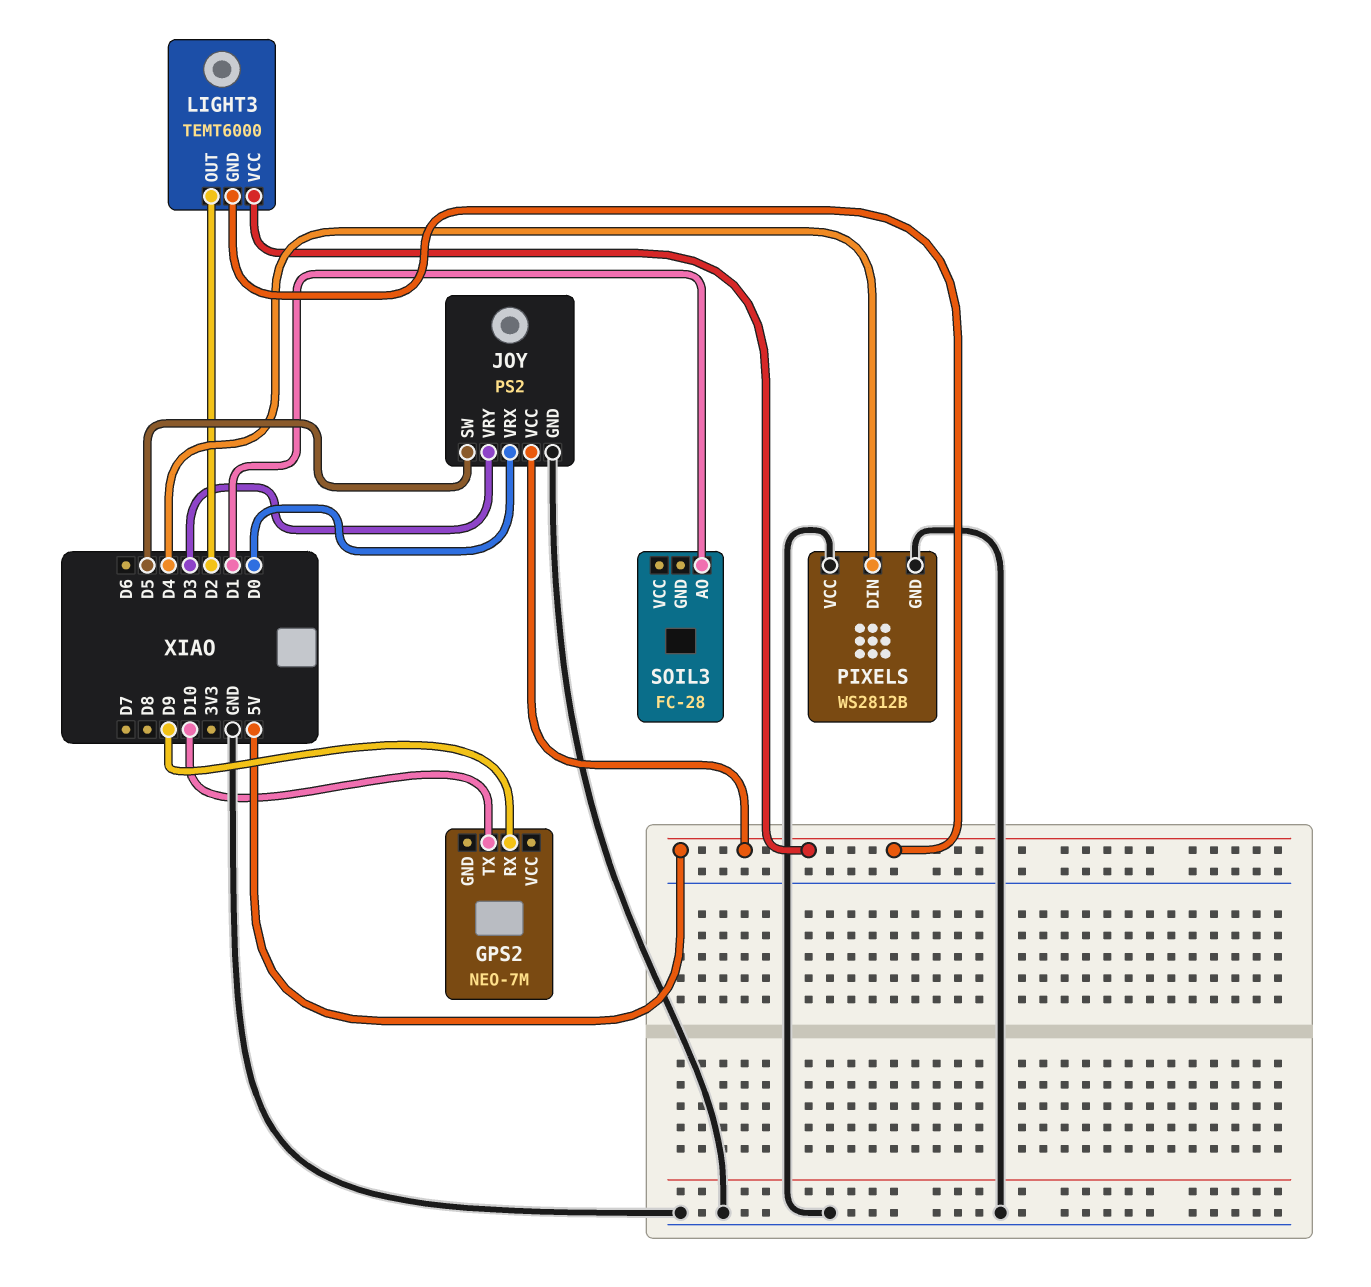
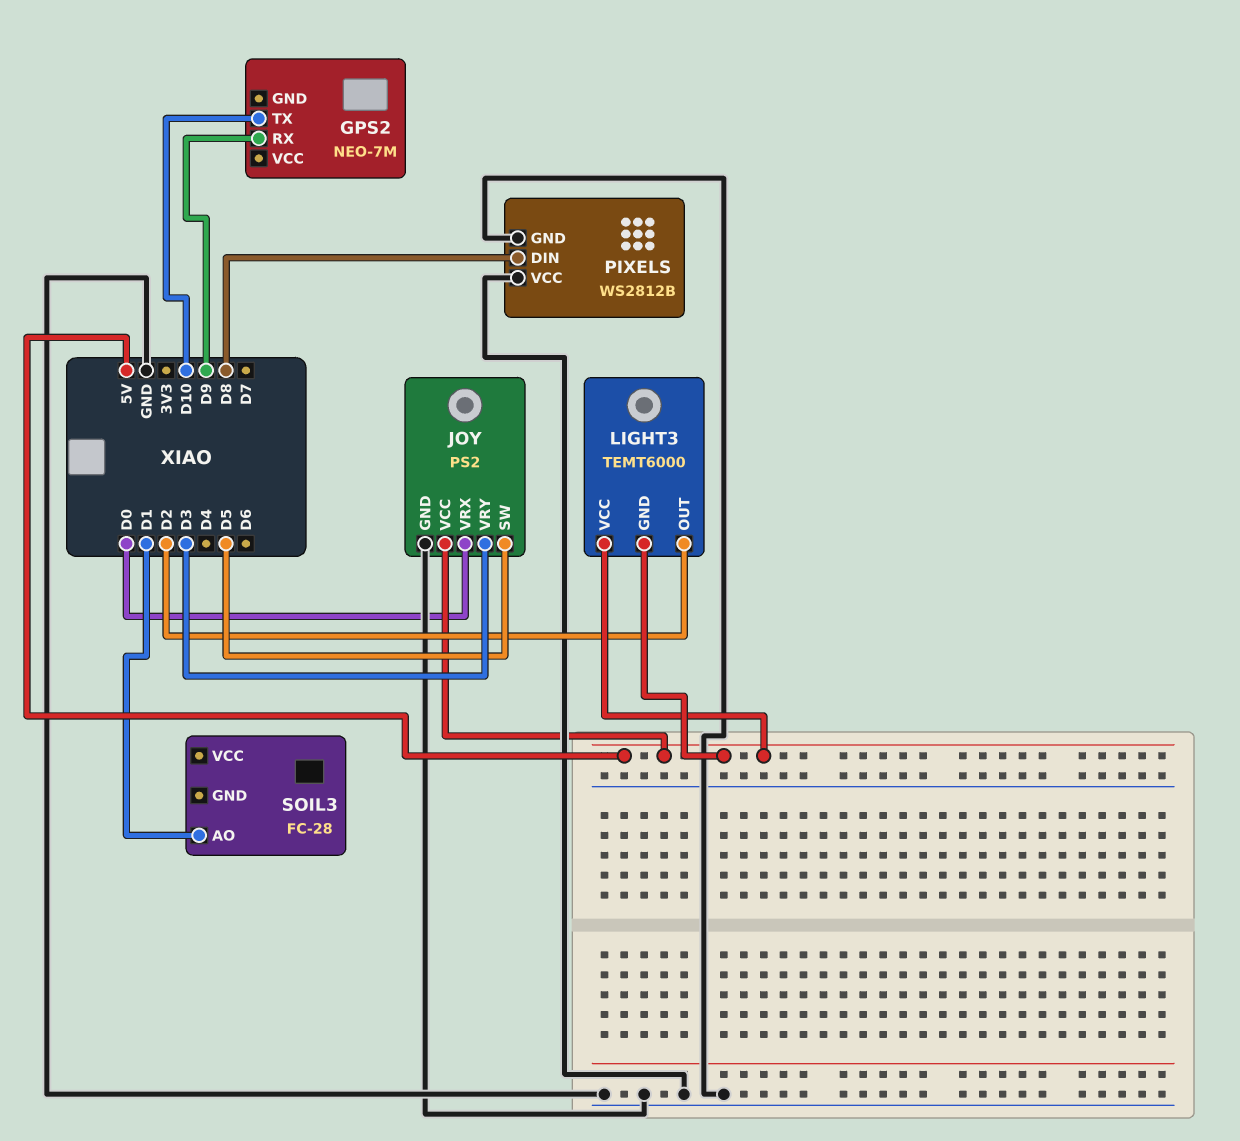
PIXELS pin DIN: D4 -> D8

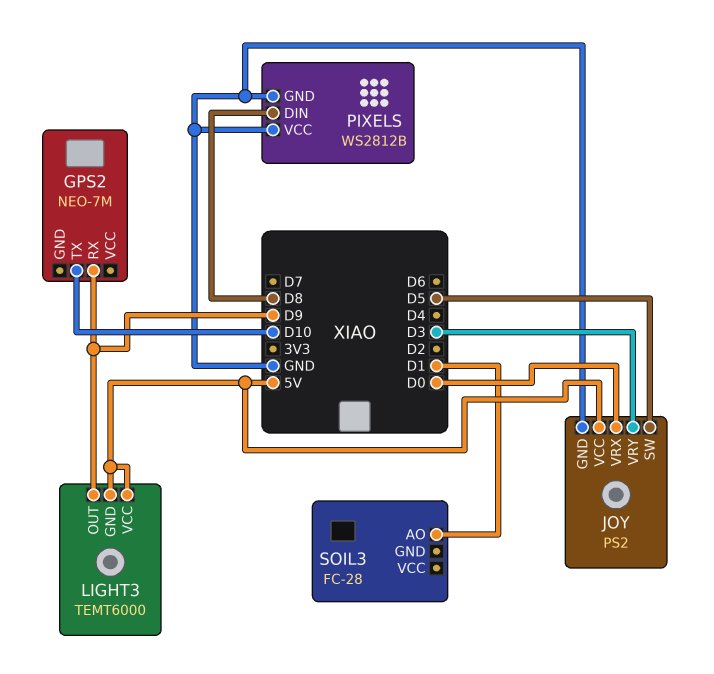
LIGHT3 pin OUT: D2 -> D9

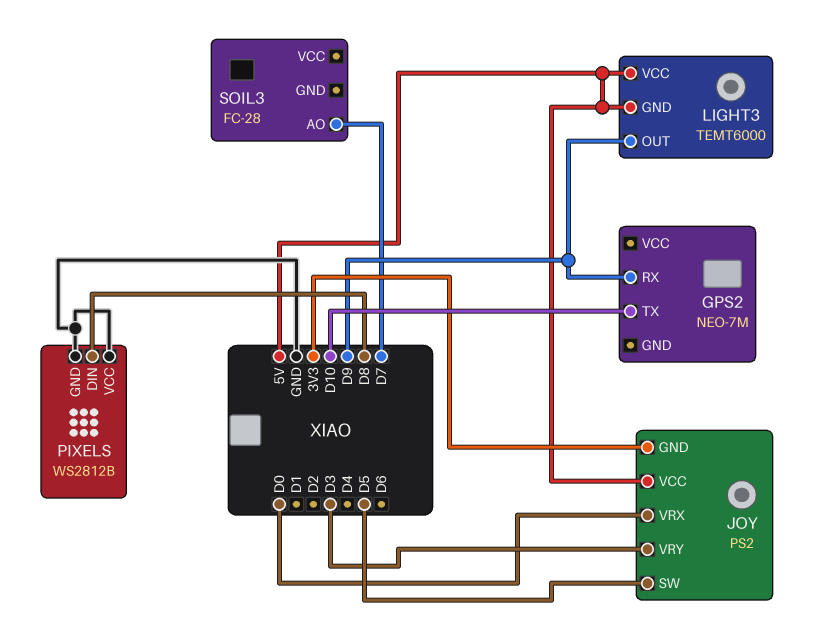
JOY pin GND: GND -> 3V3
SOIL3 pin AO: D1 -> D7

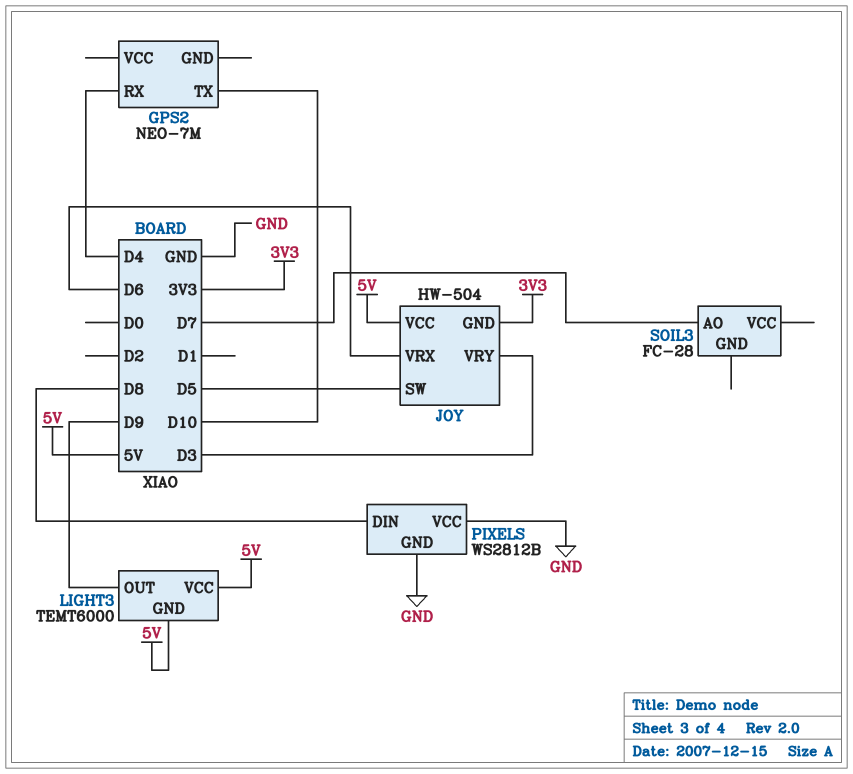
GPS2 pin RX: D9 -> D4
JOY: PS2 -> HW-504
JOY pin VRX: D0 -> D6

